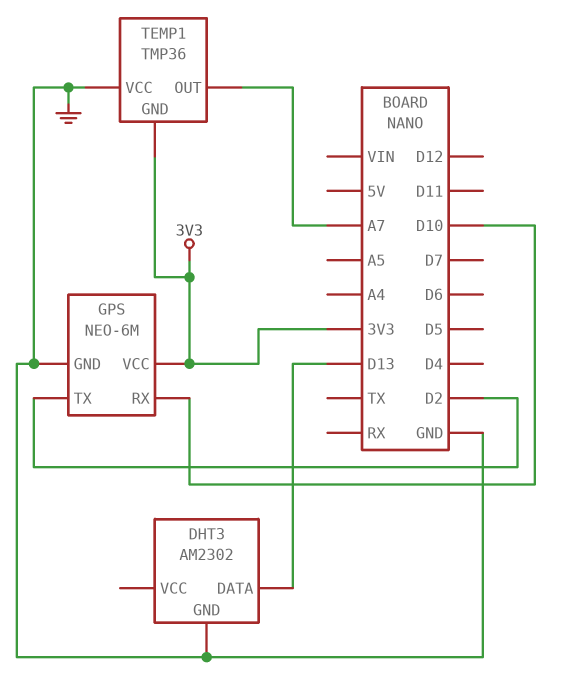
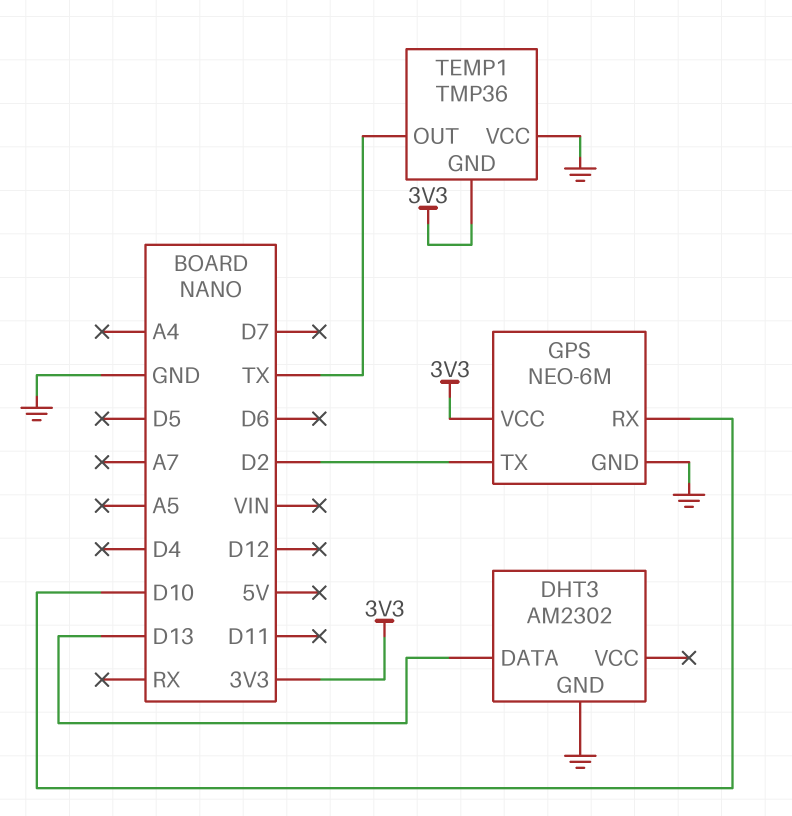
TEMP1 pin OUT: A7 -> TX

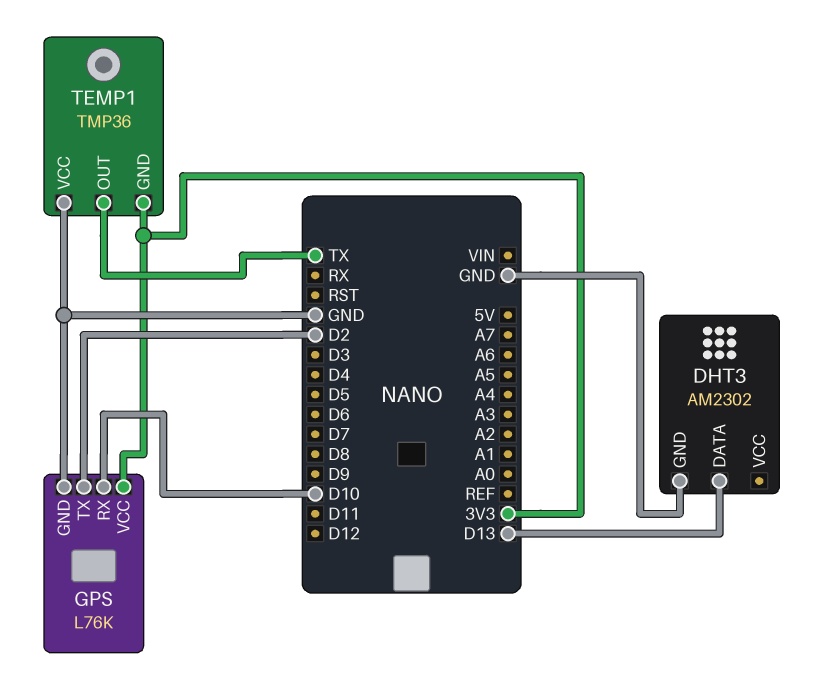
GPS: NEO-6M -> L76K

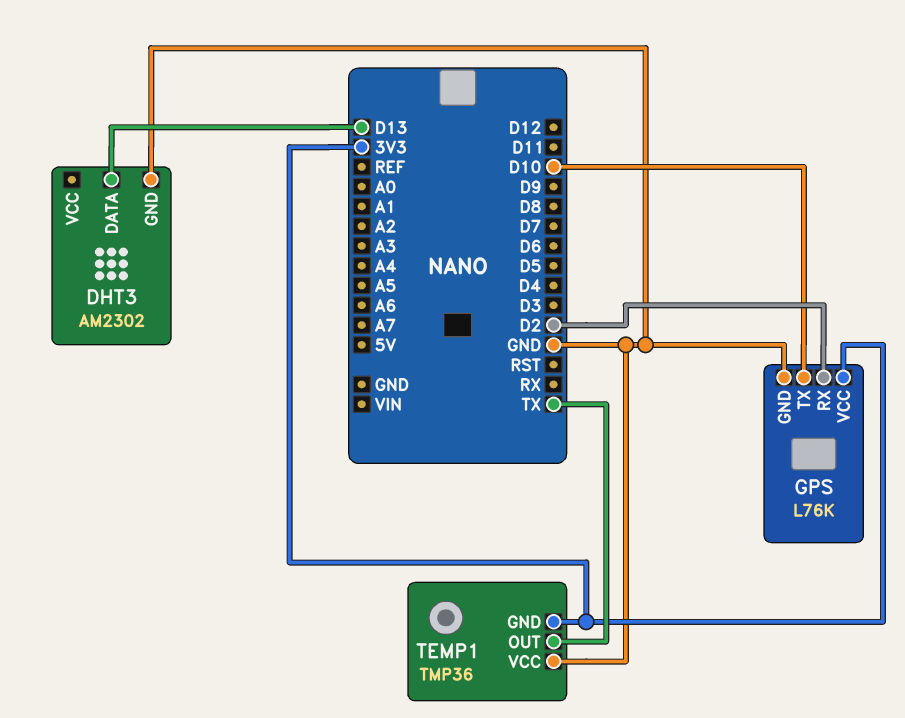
GPS pin RX: D10 -> D2
GPS pin TX: D2 -> D10

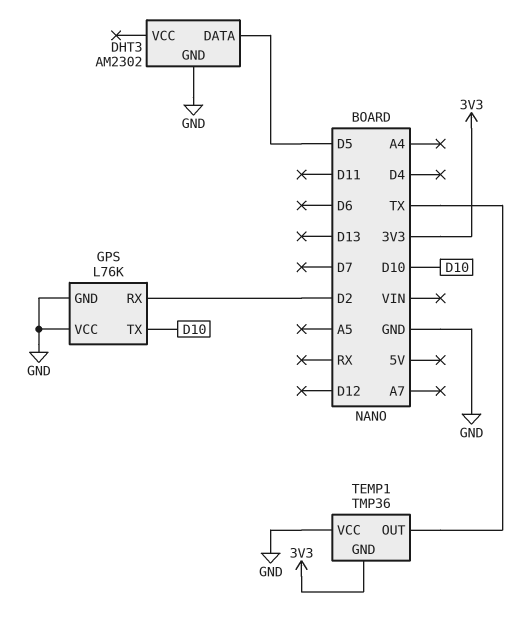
DHT3 pin DATA: D13 -> D5
GPS pin VCC: 3V3 -> GND

